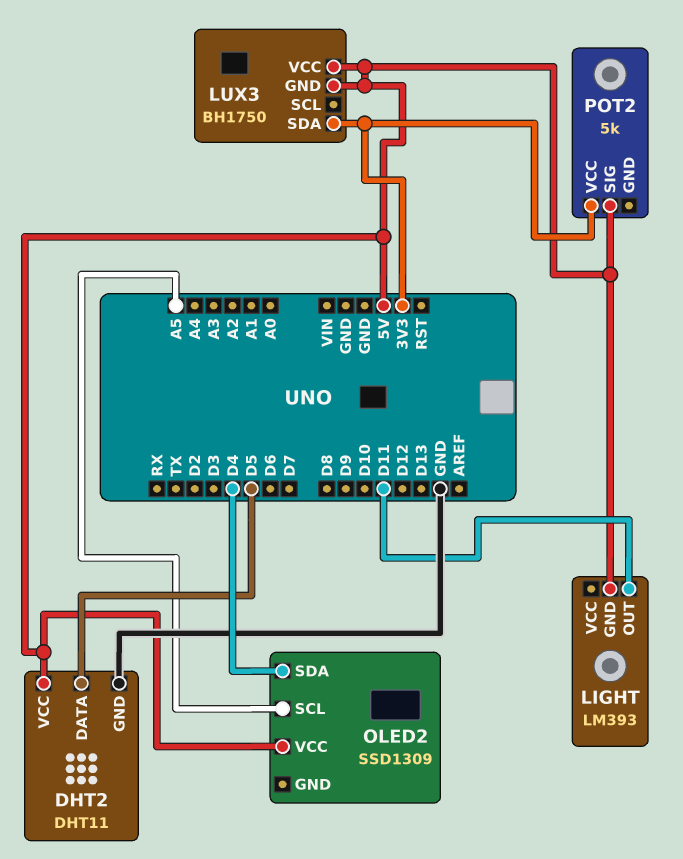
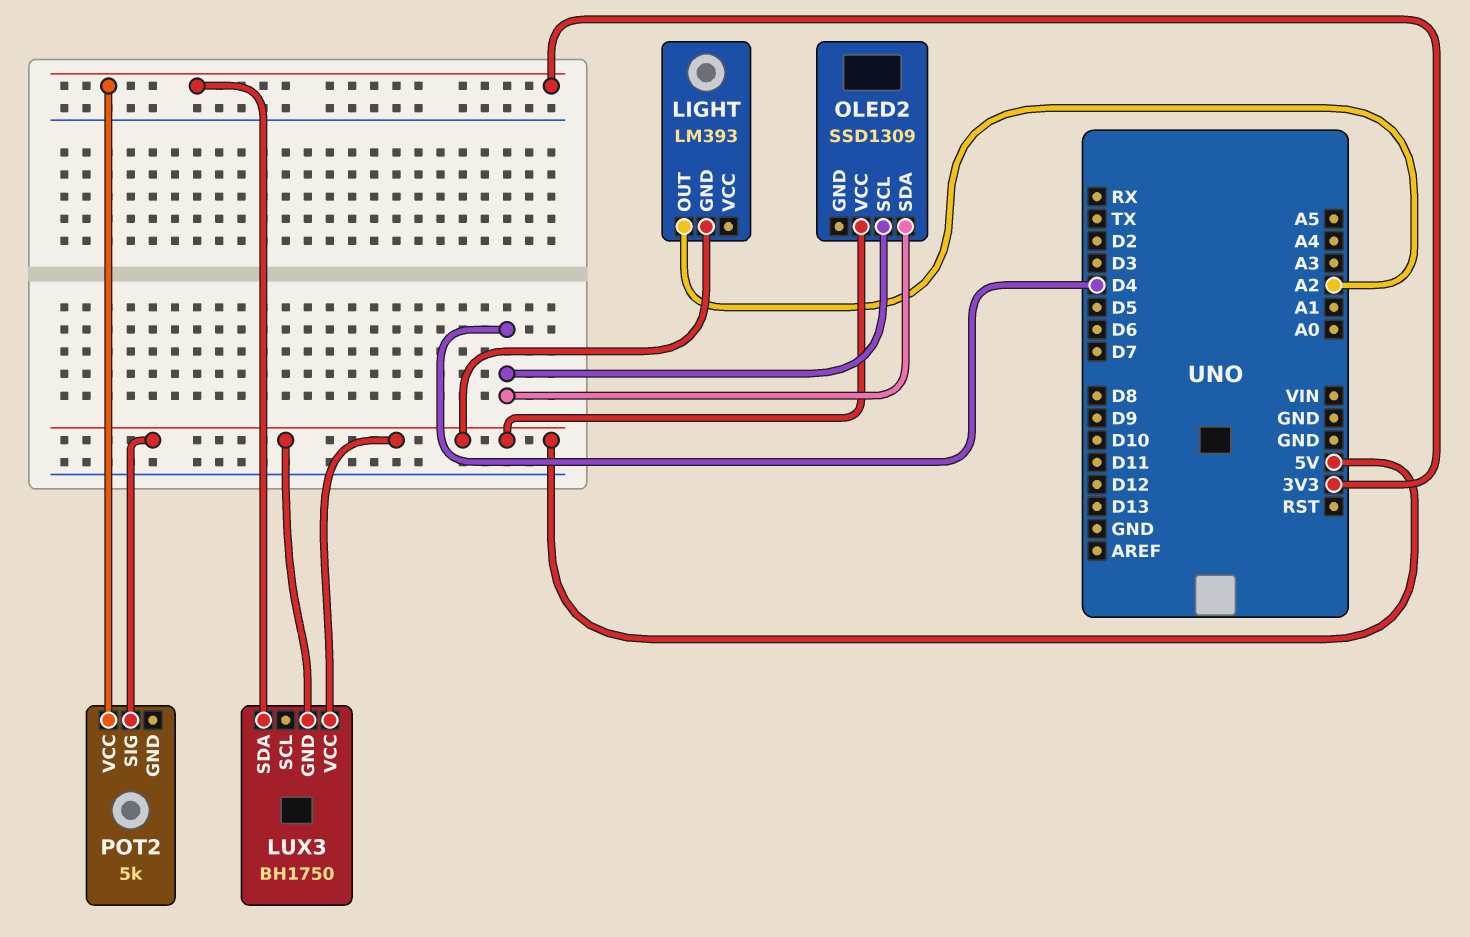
DHT2: DHT11 -> none
DHT2 pin DATA: D5 -> none
DHT2 pin GND: GND -> none
DHT2 pin VCC: 5V -> none
LIGHT pin OUT: D11 -> A2
OLED2 pin SCL: A5 -> D4

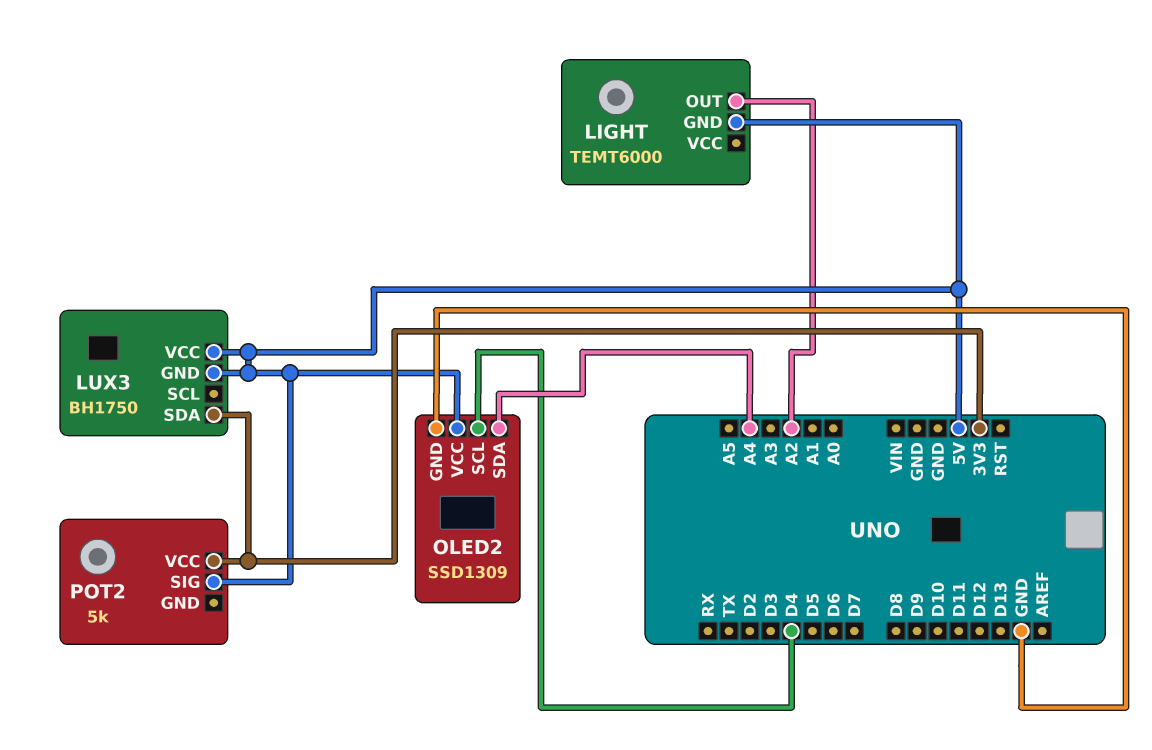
LIGHT: LM393 -> TEMT6000
OLED2 pin GND: none -> GND
OLED2 pin SDA: D4 -> A4

